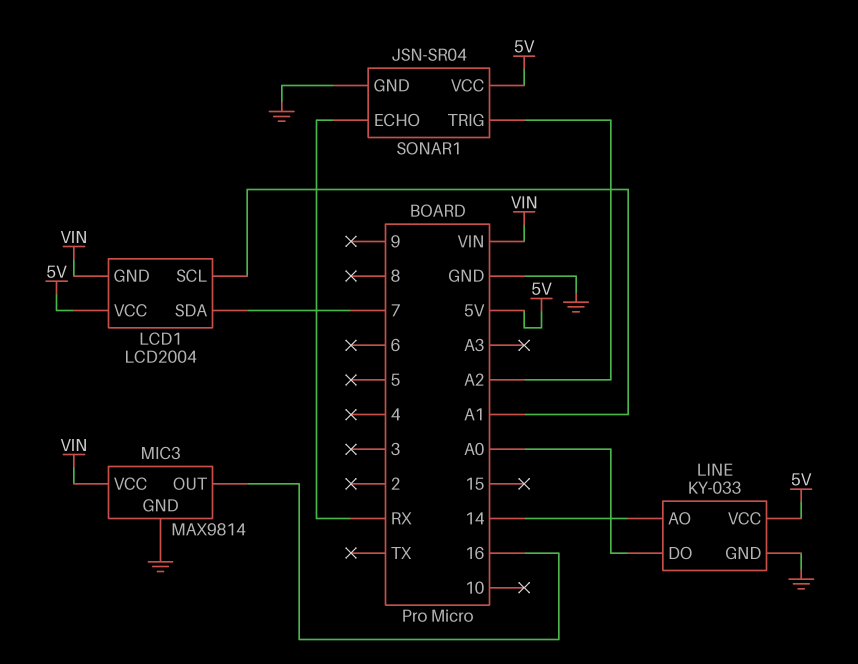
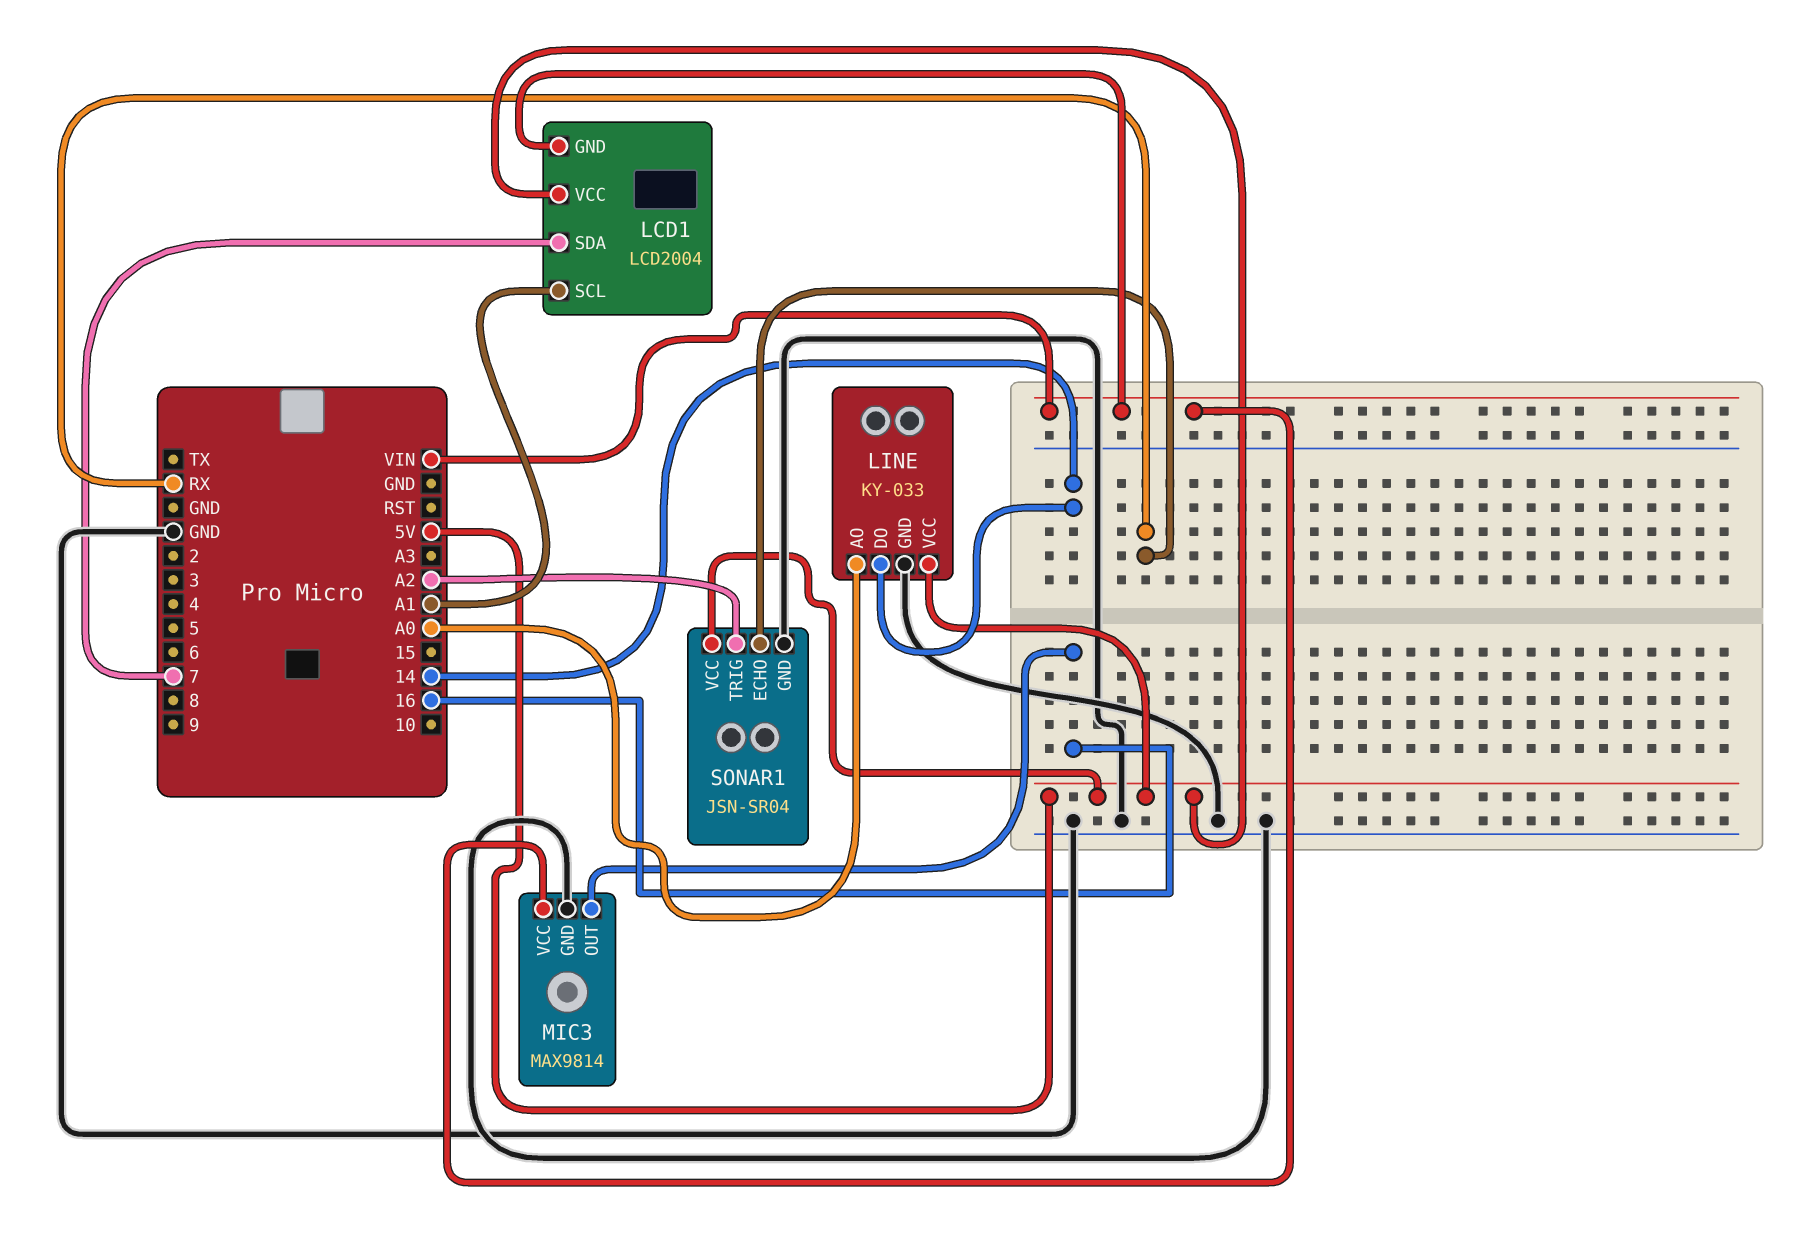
LINE pin AO: 14 -> A0
LINE pin DO: A0 -> 14

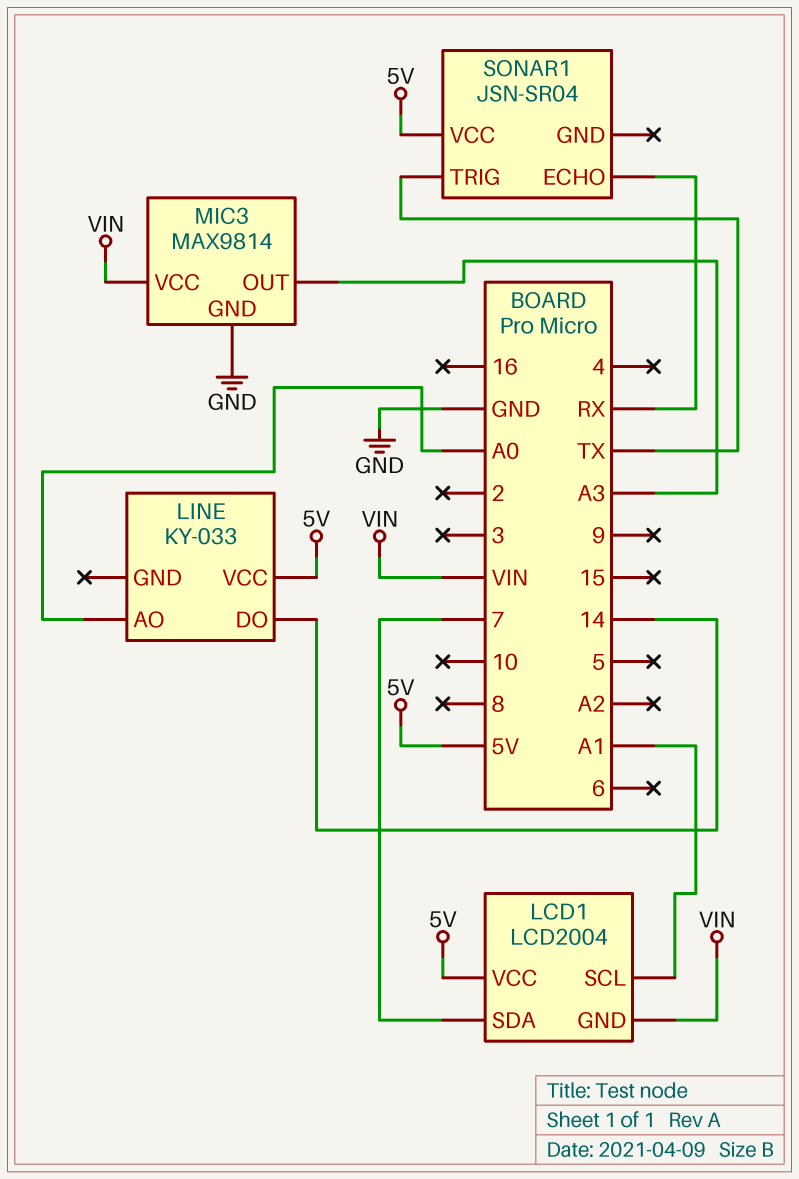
LINE pin GND: GND -> none
MIC3 pin OUT: 16 -> A3
SONAR1 pin GND: GND -> none
SONAR1 pin TRIG: A2 -> TX

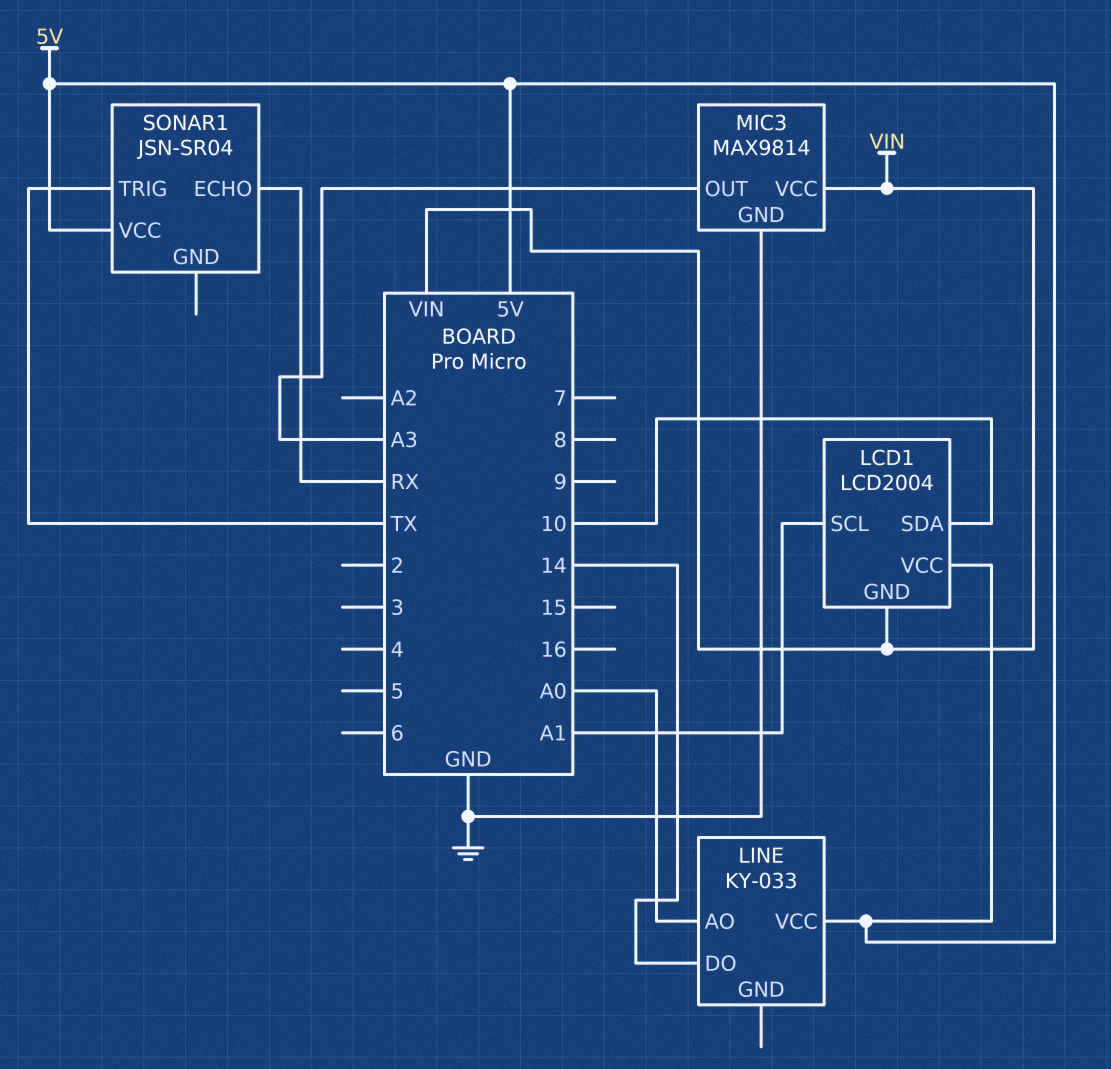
LCD1 pin SDA: 7 -> 10

